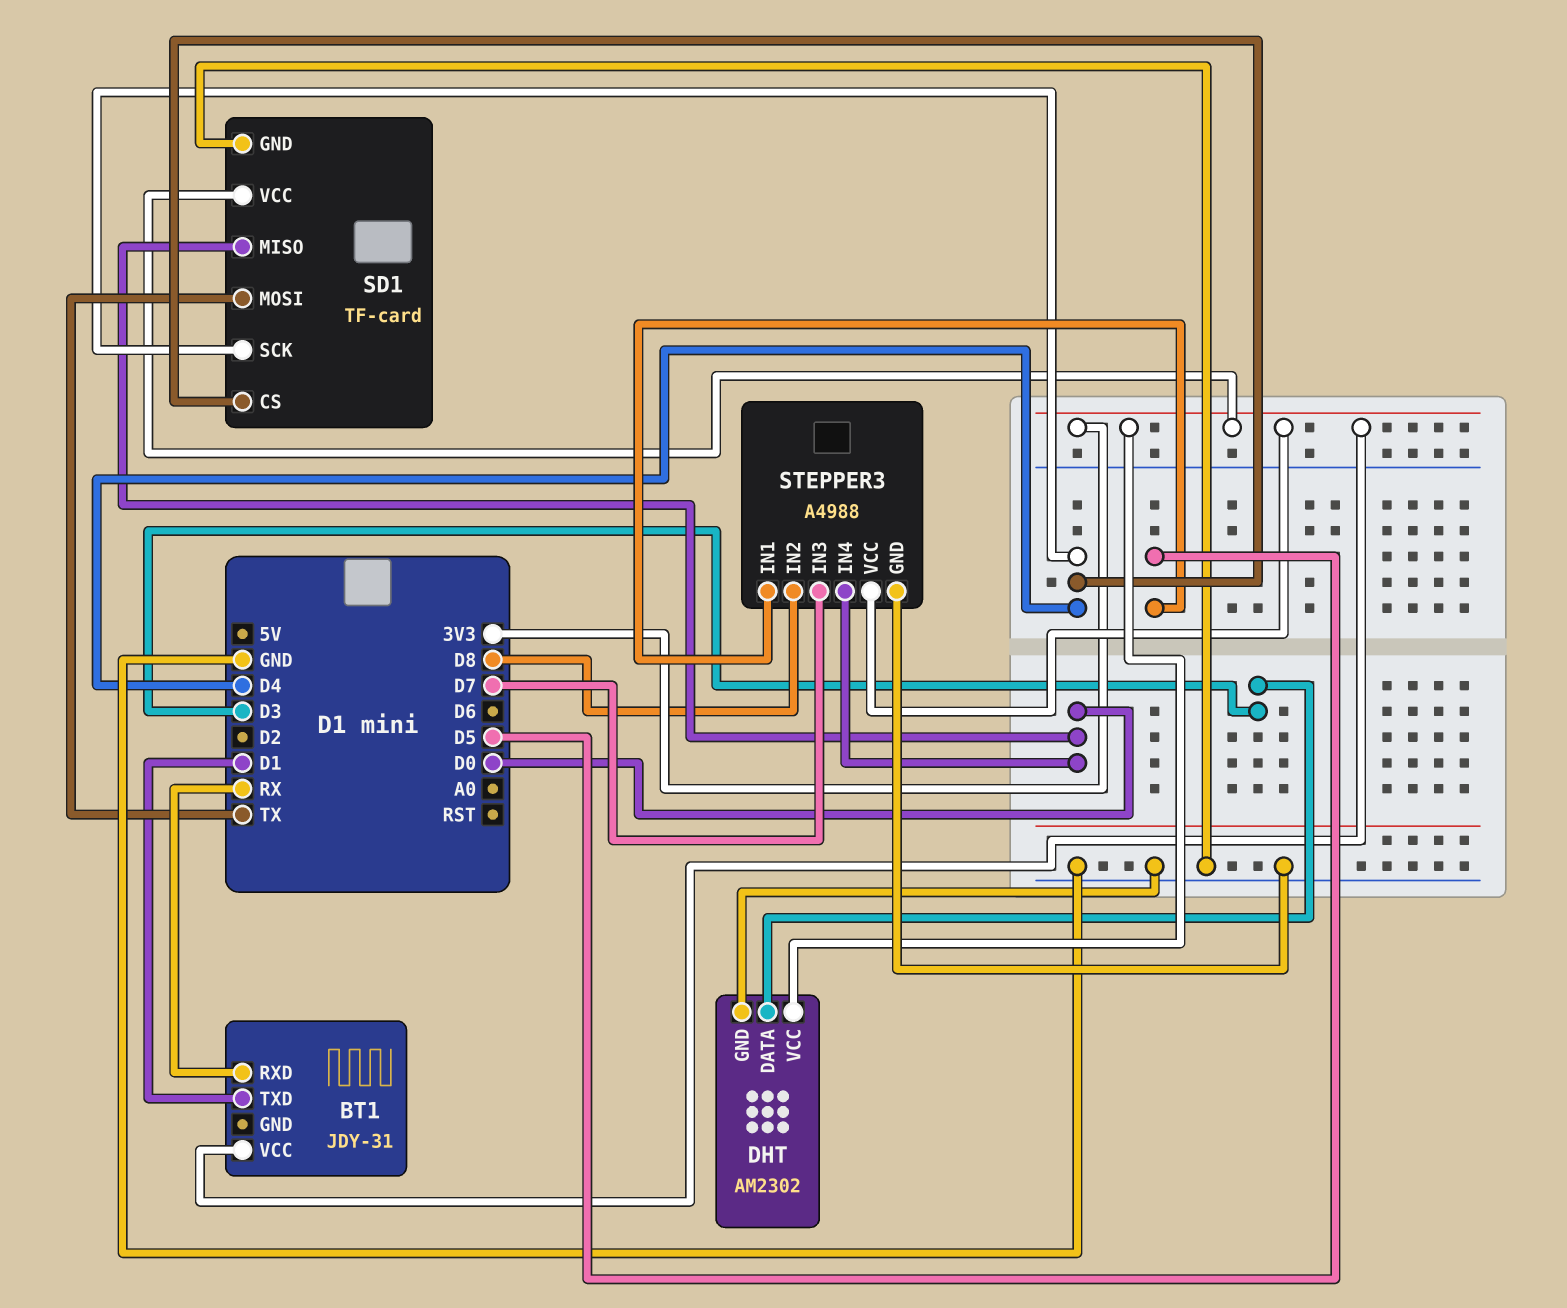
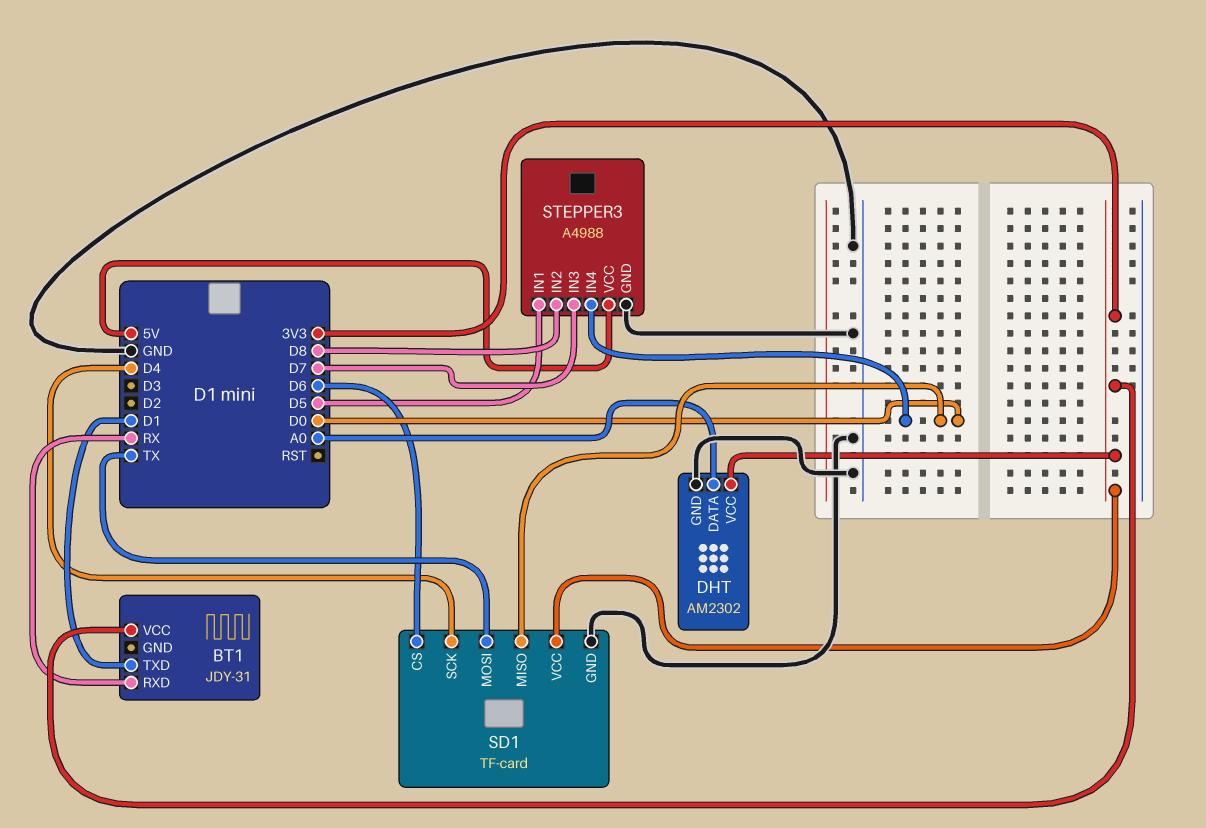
DHT pin DATA: D3 -> A0
SD1 pin CS: D4 -> D6
STEPPER3 pin VCC: 3V3 -> 5V

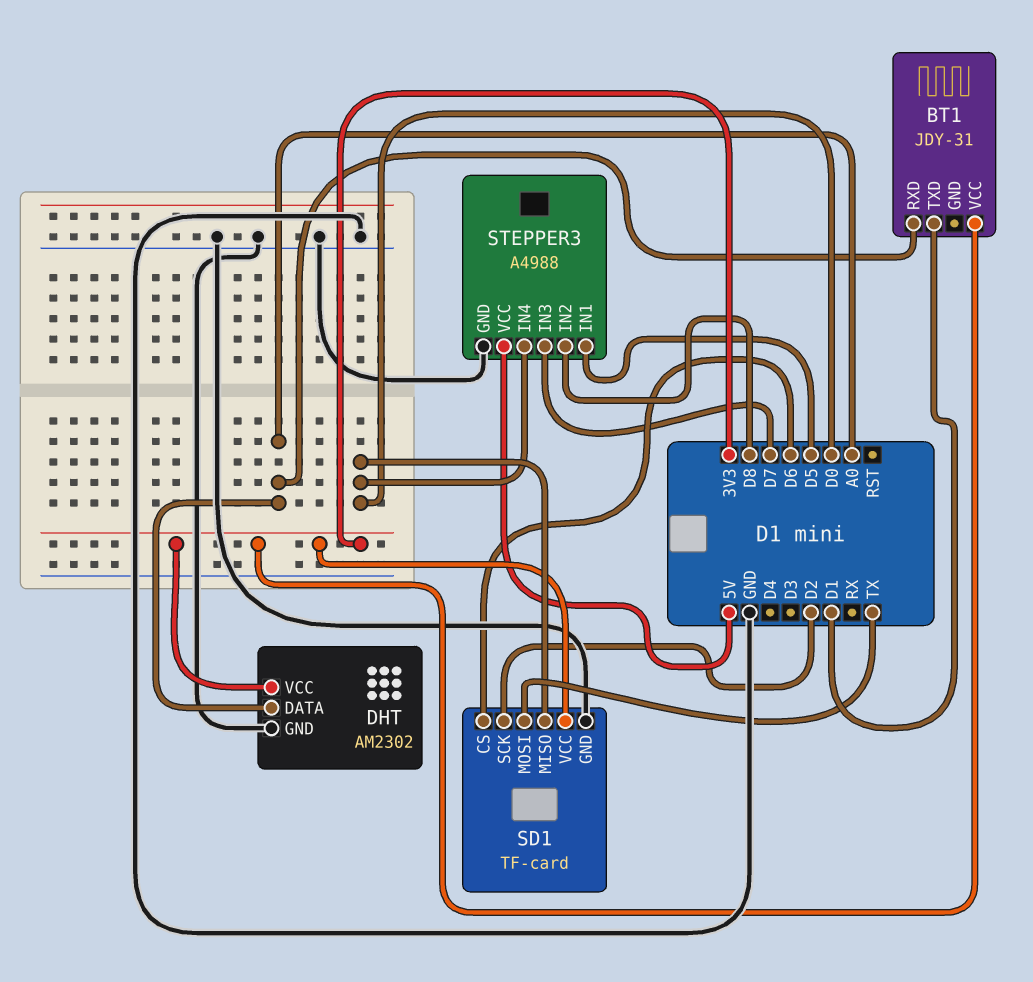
BT1 pin RXD: RX -> A0
SD1 pin SCK: D4 -> D2

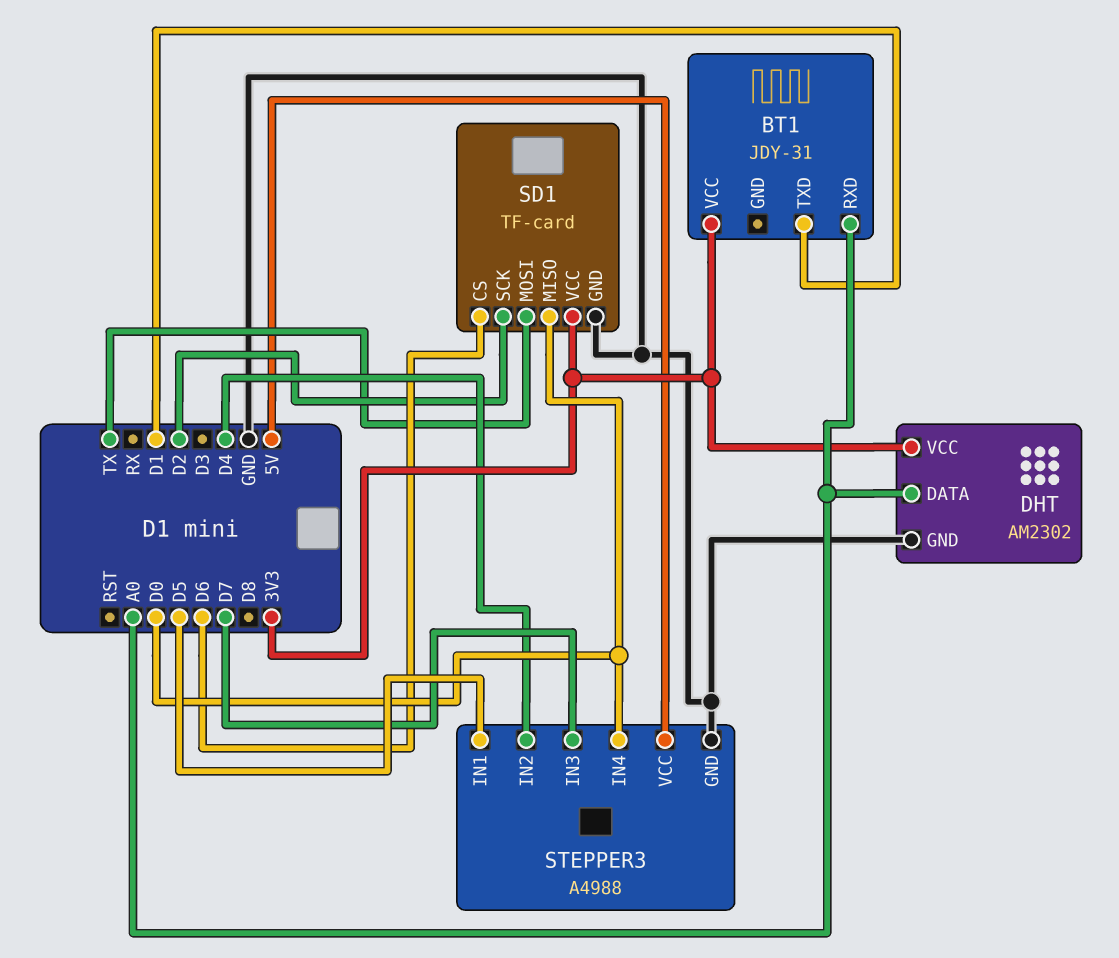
STEPPER3 pin IN2: D8 -> D4

